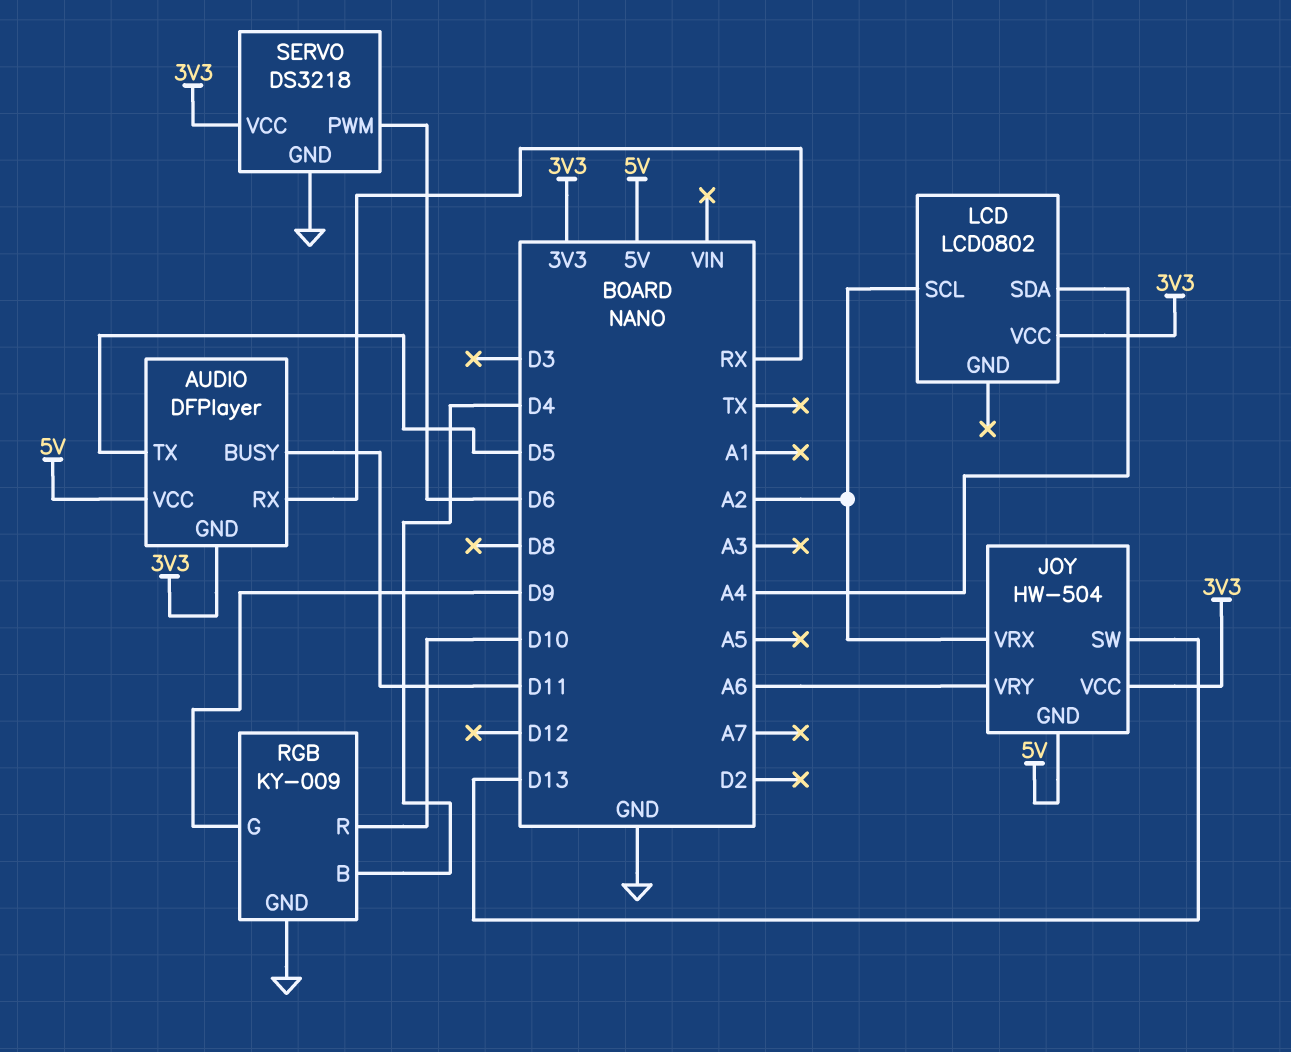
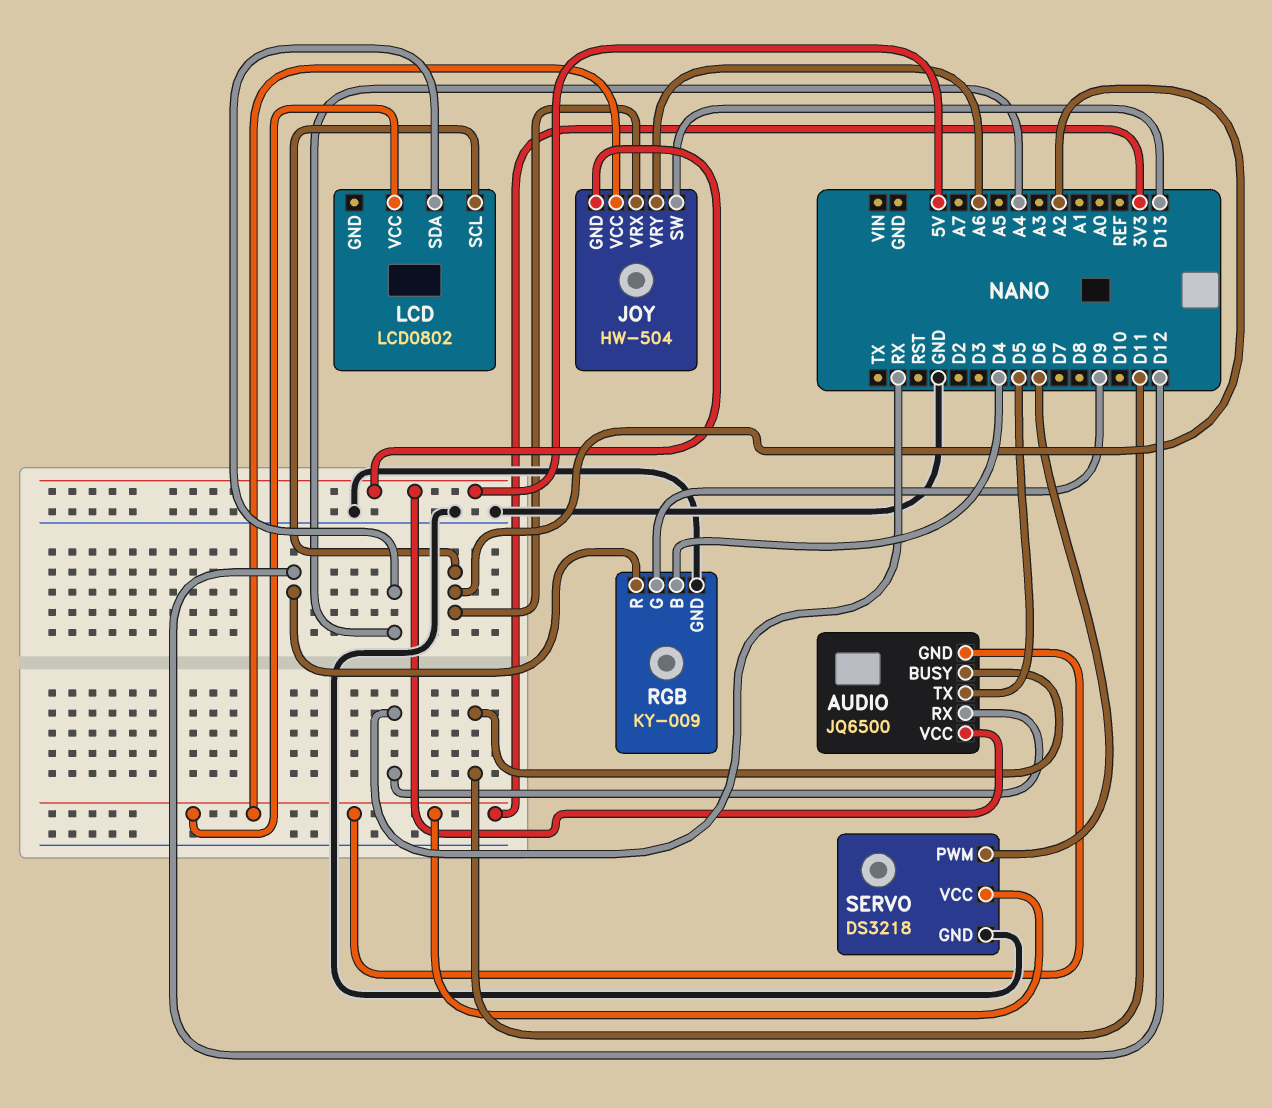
AUDIO: DFPlayer -> JQ6500
RGB pin R: D10 -> D12

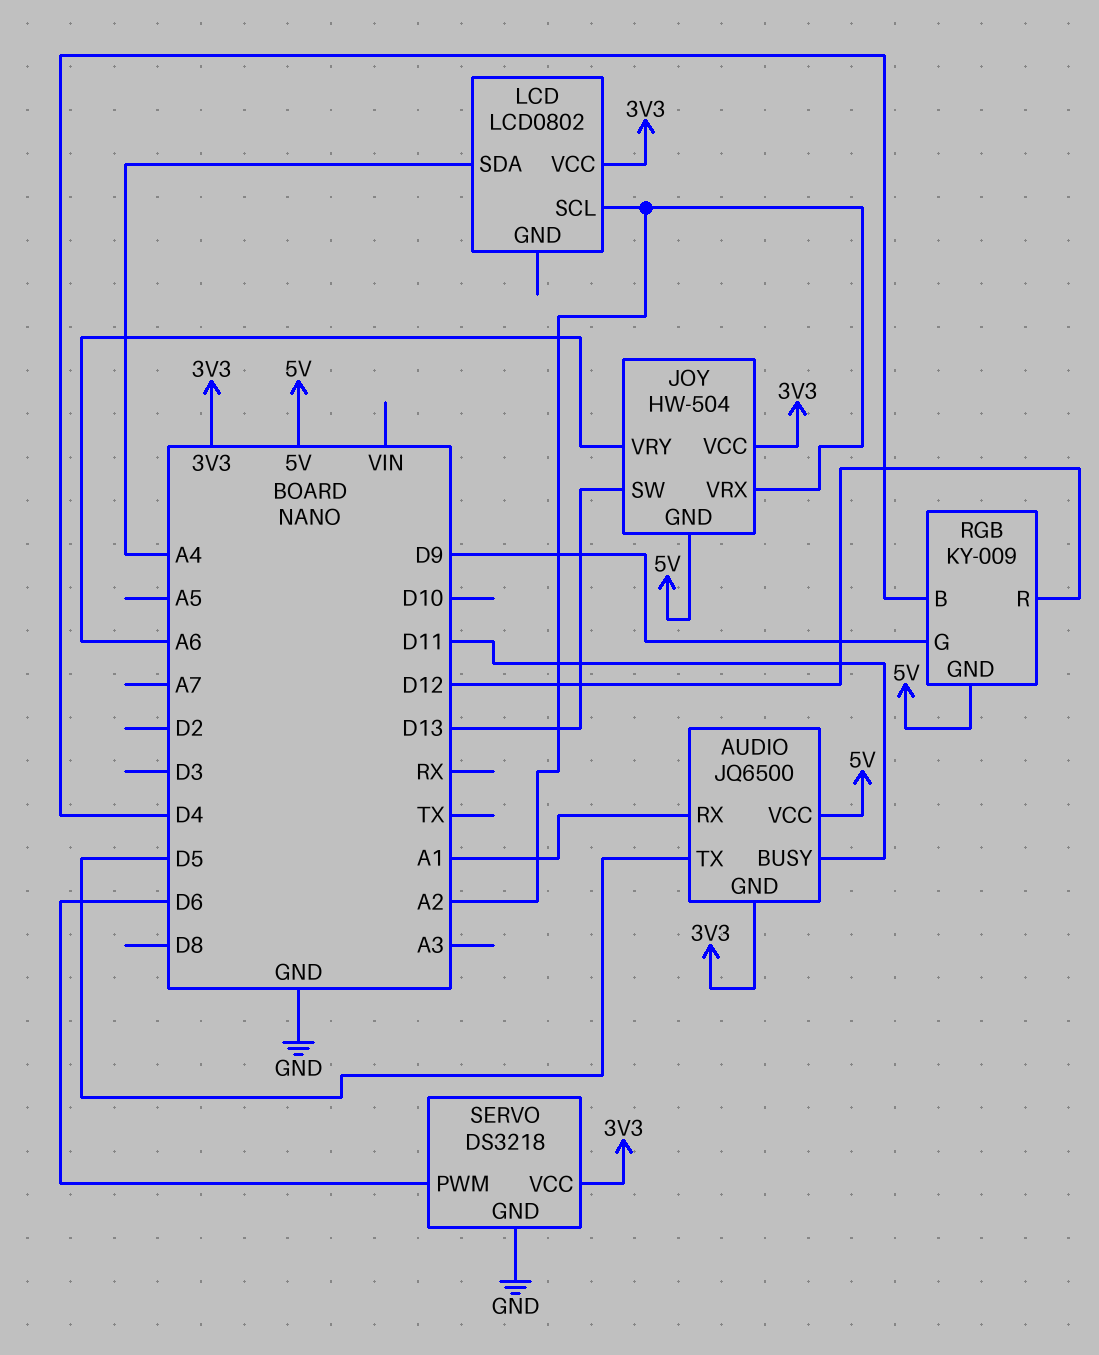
AUDIO pin RX: RX -> A1
RGB pin GND: GND -> 5V

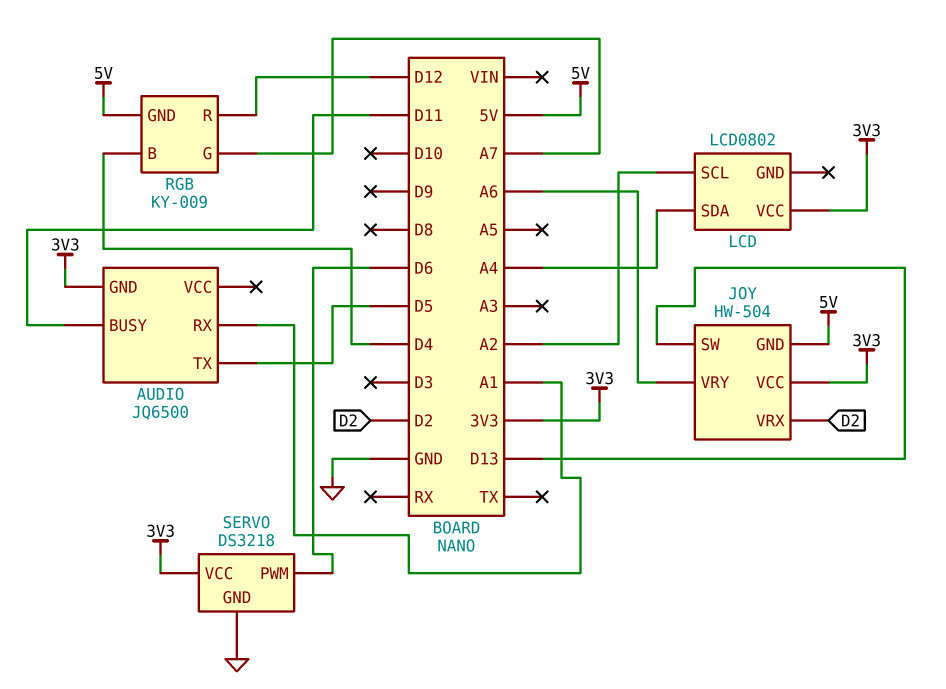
AUDIO pin VCC: 5V -> none
JOY pin VRX: A2 -> D2
RGB pin G: D9 -> A7

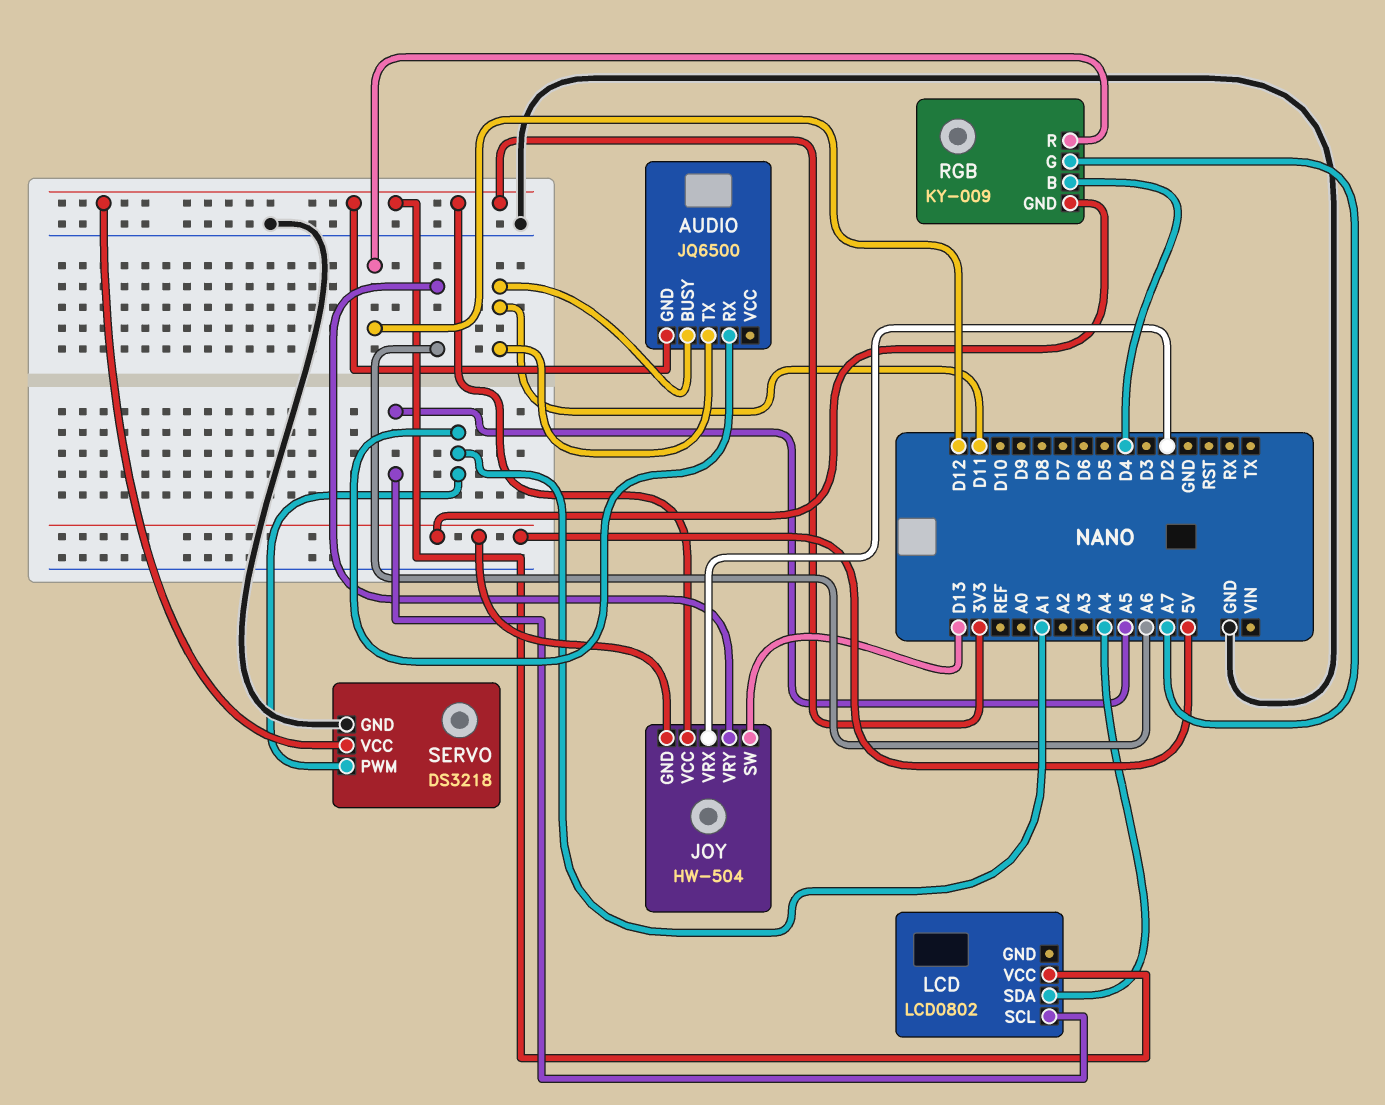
AUDIO pin TX: D5 -> D11
LCD pin SCL: A2 -> A5
SERVO pin PWM: D6 -> A1

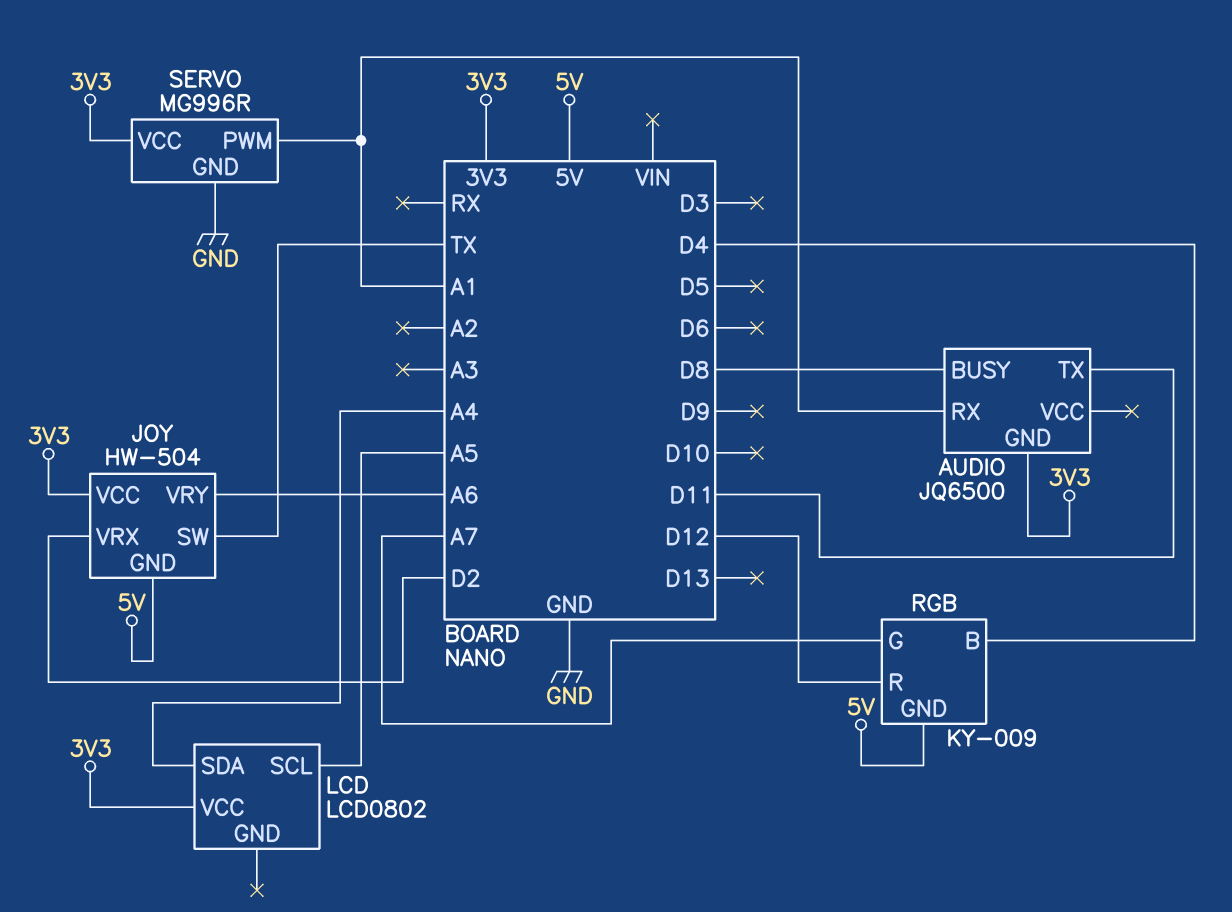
AUDIO pin BUSY: D11 -> D8
JOY pin SW: D13 -> TX
SERVO: DS3218 -> MG996R

